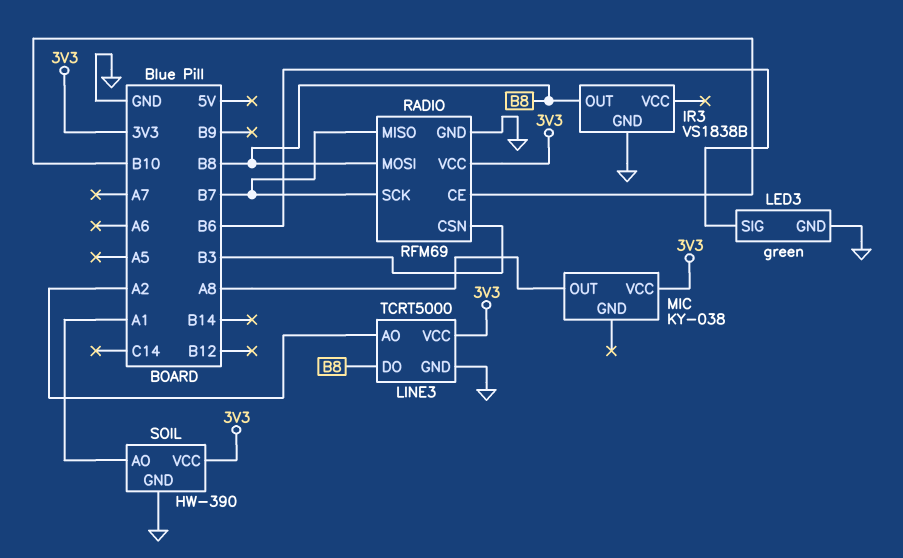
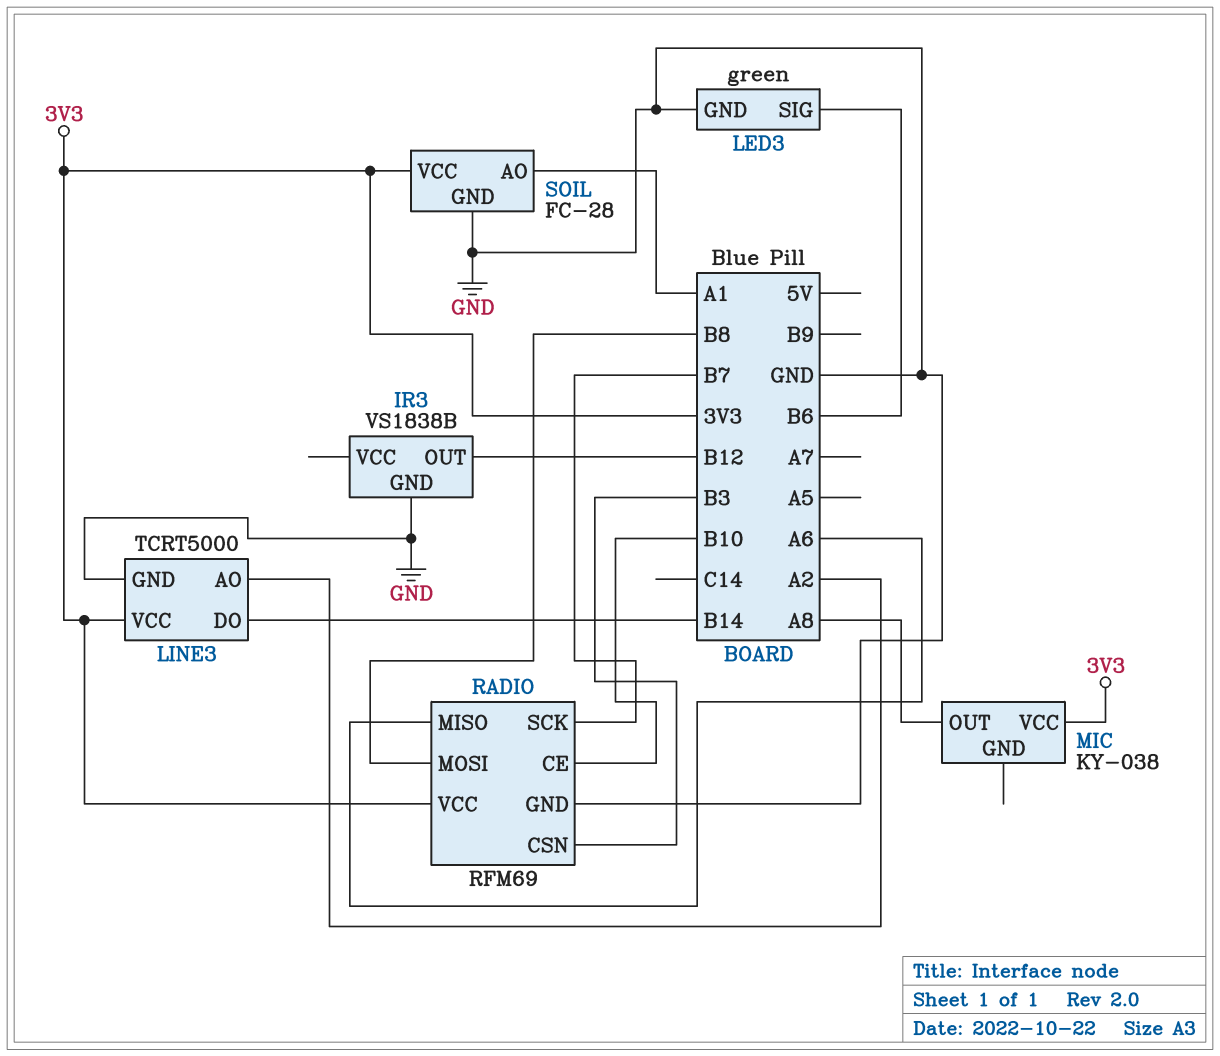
IR3 pin OUT: B8 -> B12
LINE3 pin DO: B8 -> B14
RADIO pin MISO: B7 -> A6
SOIL: HW-390 -> FC-28

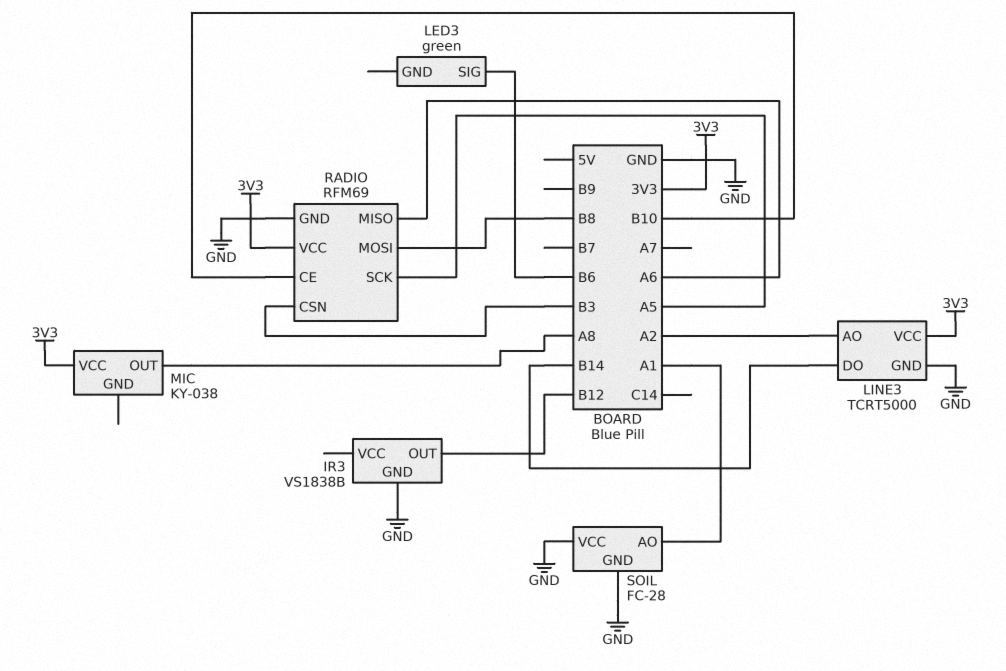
LED3 pin GND: GND -> none
RADIO pin SCK: B7 -> A5
SOIL pin VCC: 3V3 -> GND

